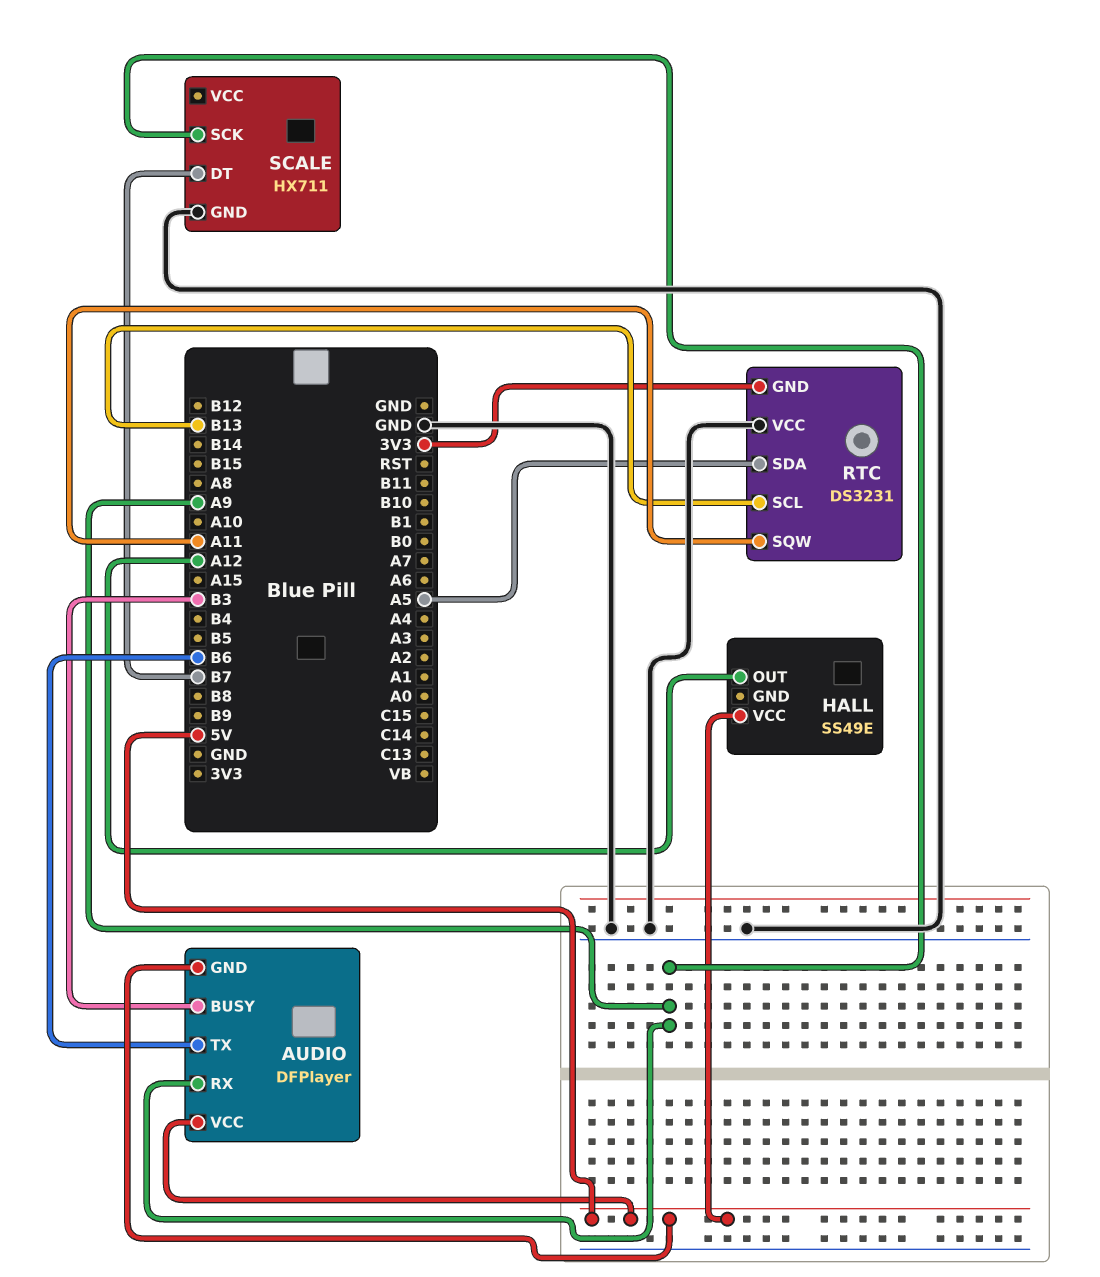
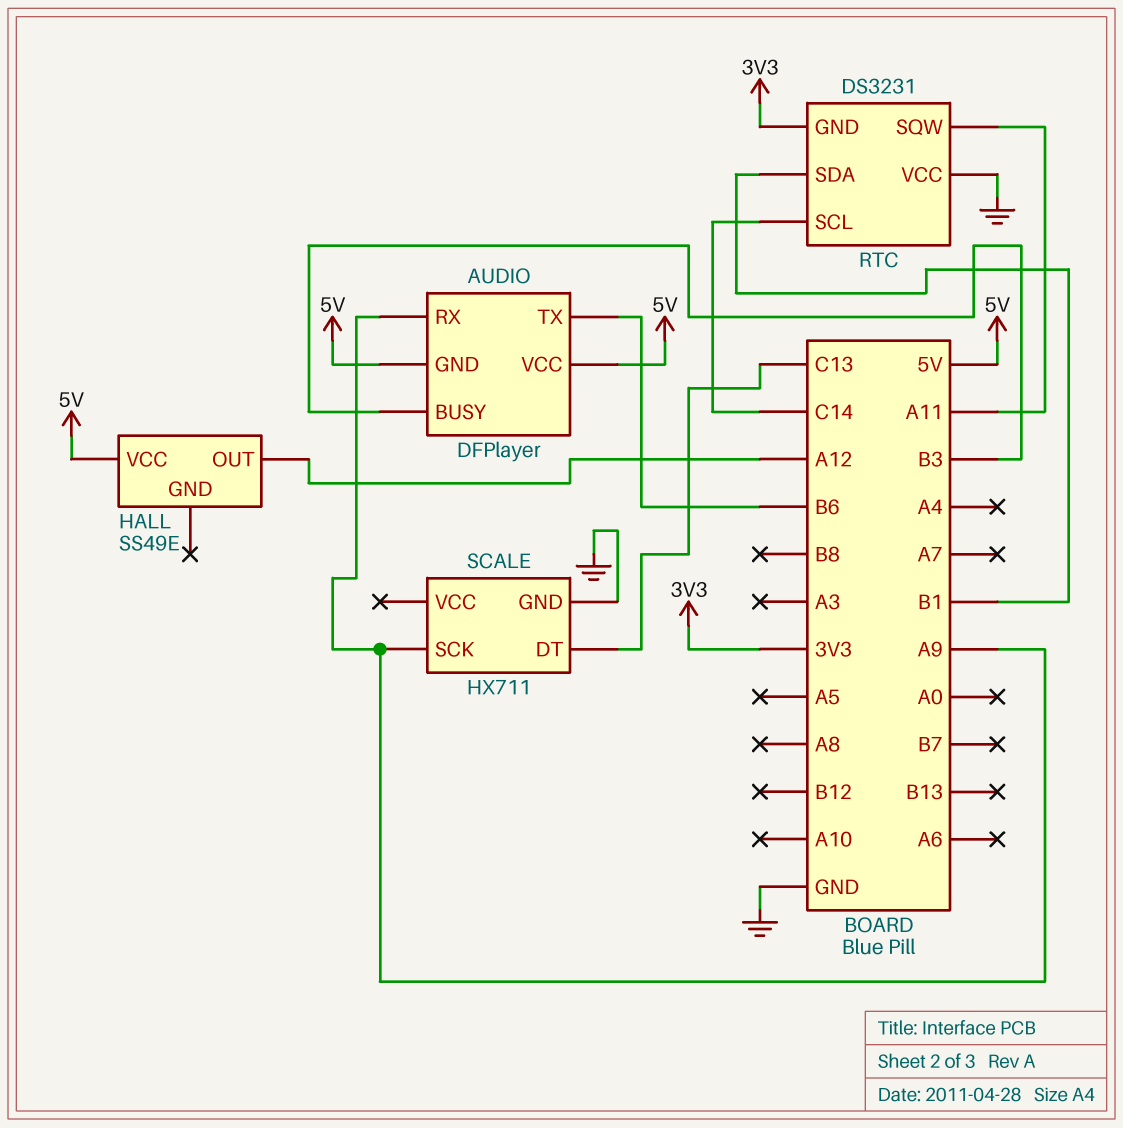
RTC pin SCL: B13 -> C14
RTC pin SDA: A5 -> B1
SCALE pin DT: B7 -> C13

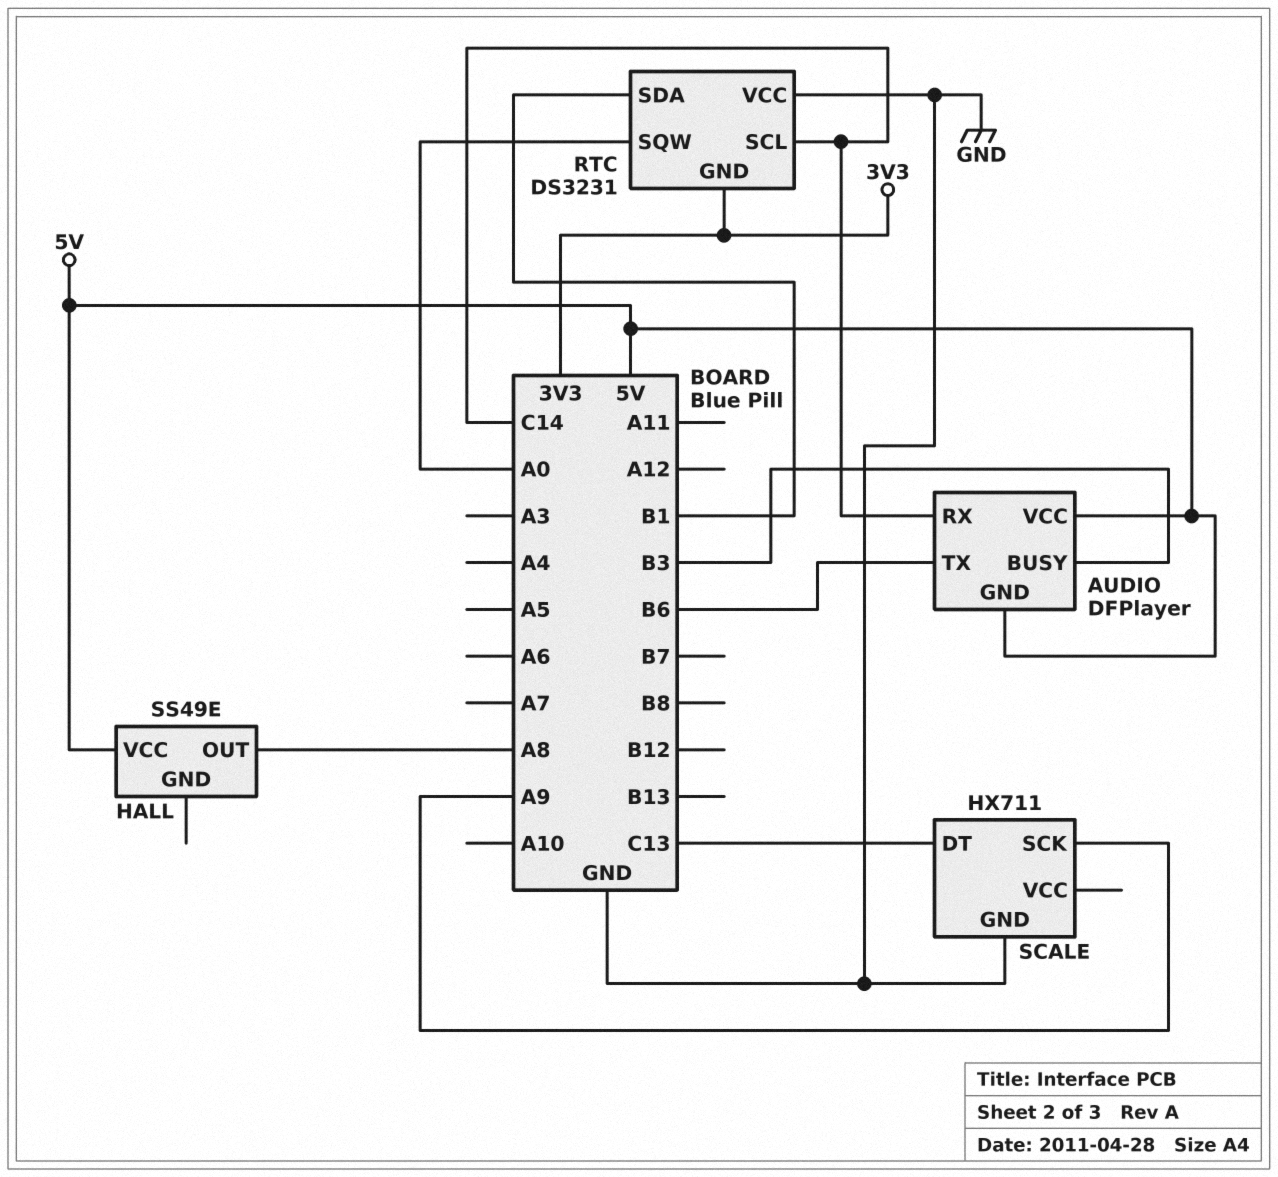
AUDIO pin RX: A9 -> C14
HALL pin OUT: A12 -> A8
RTC pin SQW: A11 -> A0

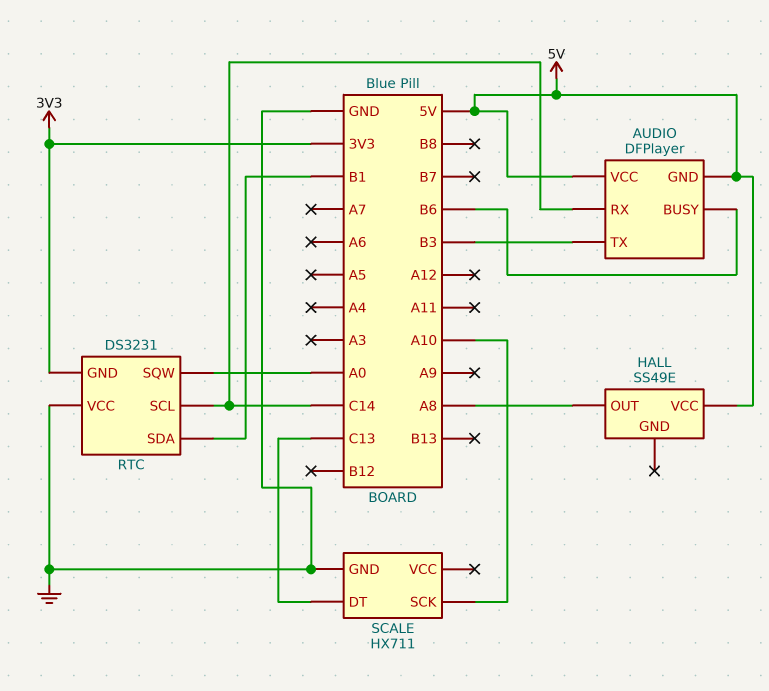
AUDIO pin BUSY: B3 -> B6
AUDIO pin TX: B6 -> B3
SCALE pin SCK: A9 -> A10

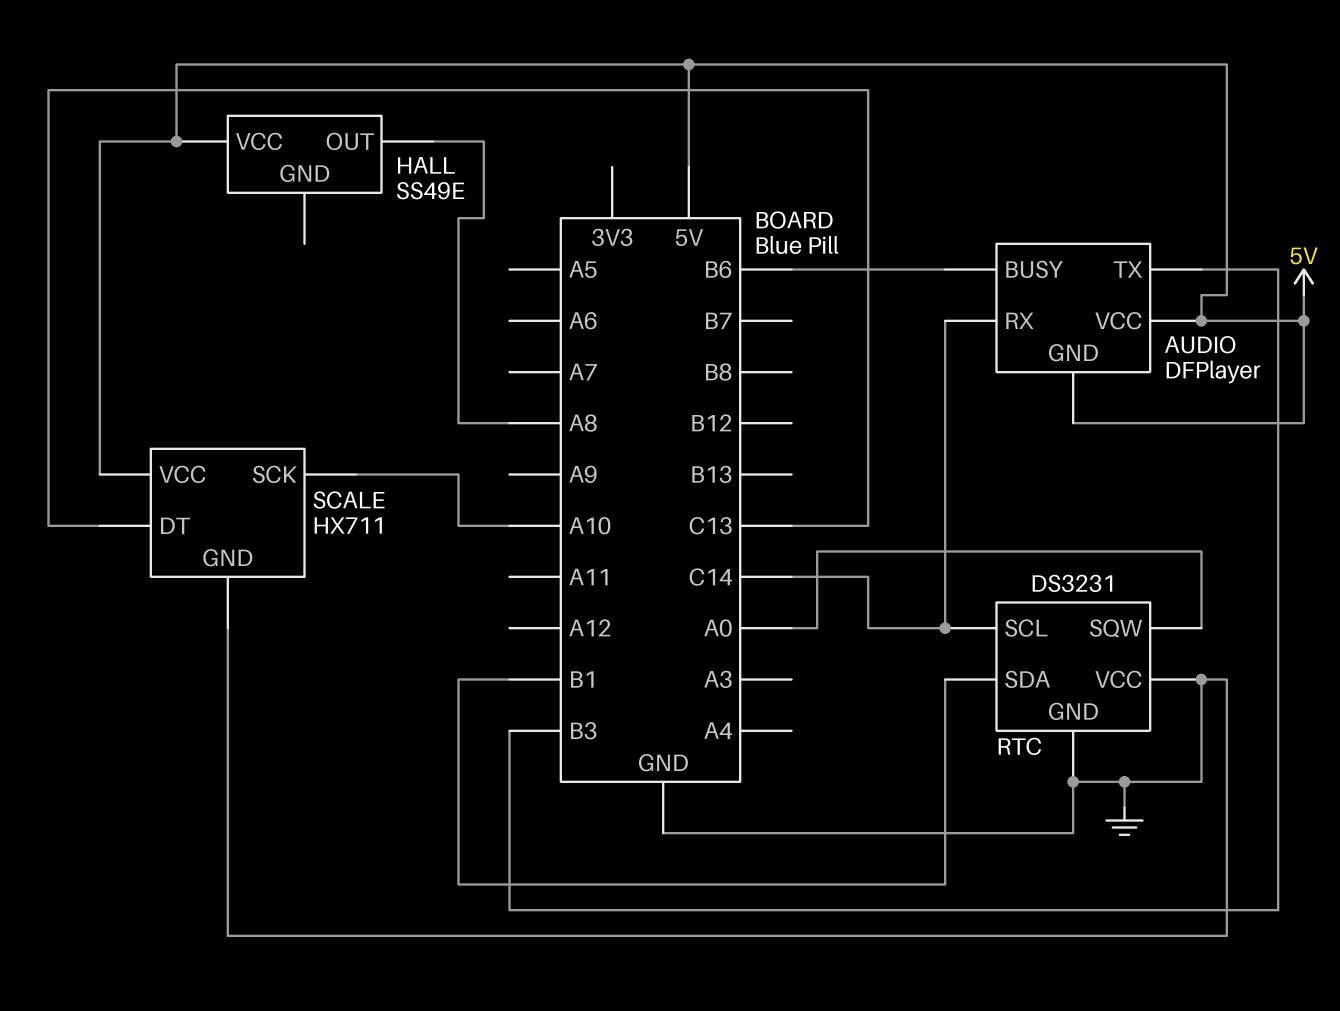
RTC pin GND: 3V3 -> GND
SCALE pin VCC: none -> 5V

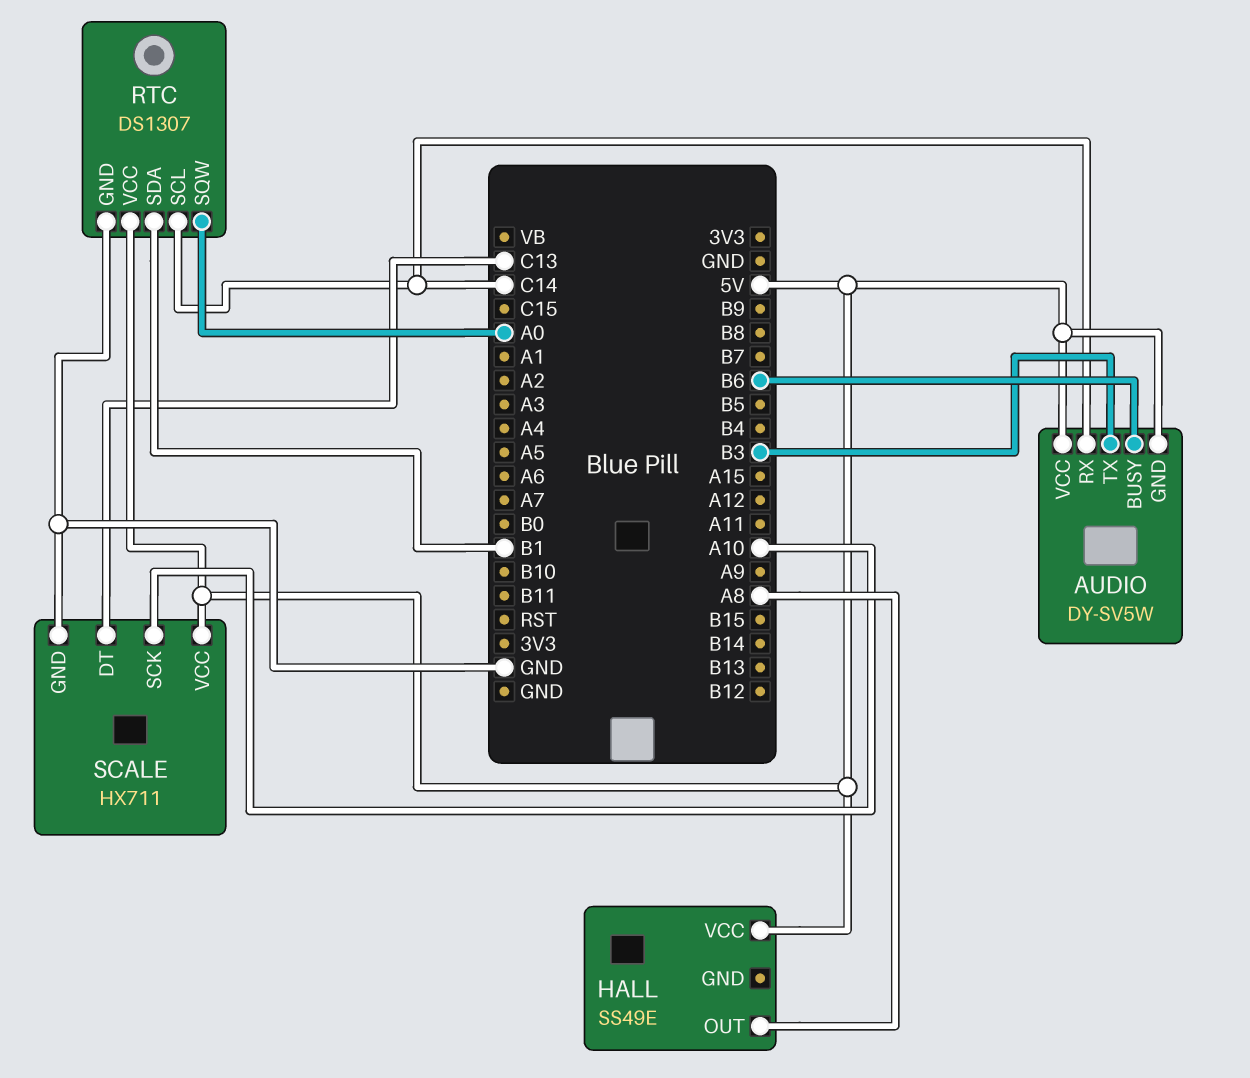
AUDIO: DFPlayer -> DY-SV5W
RTC: DS3231 -> DS1307
RTC pin VCC: GND -> 5V

